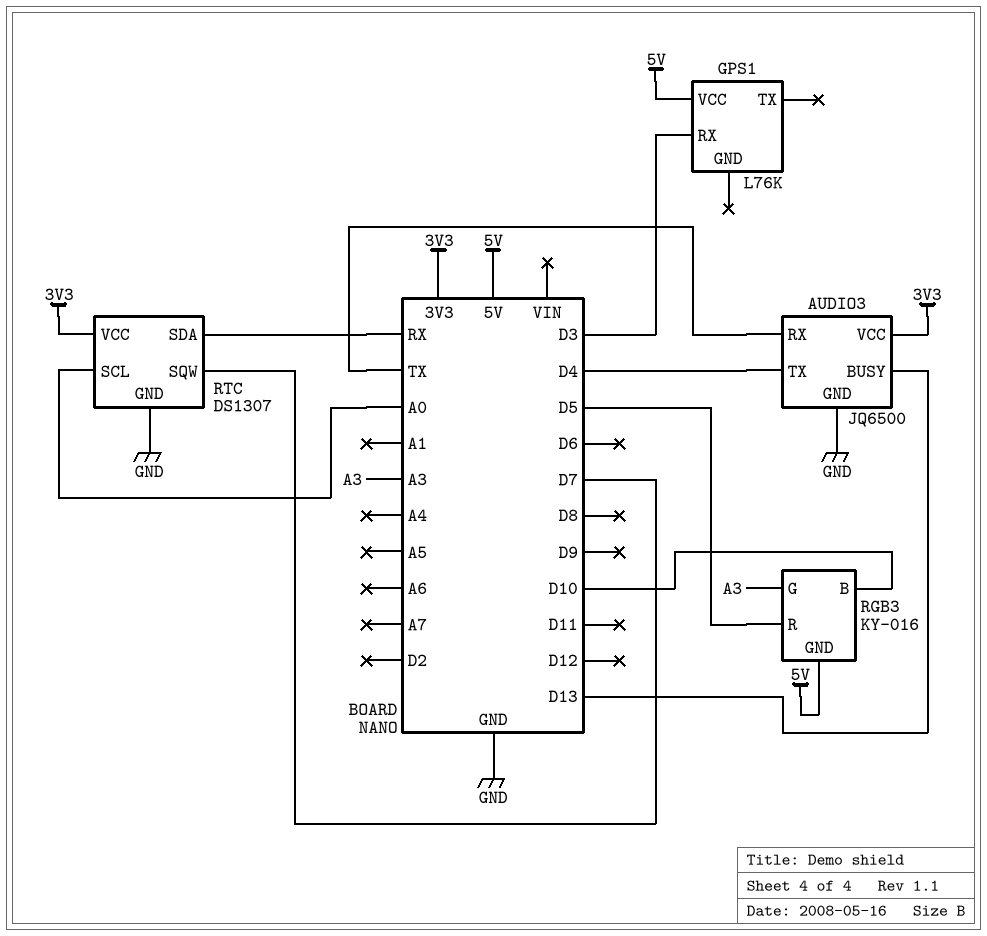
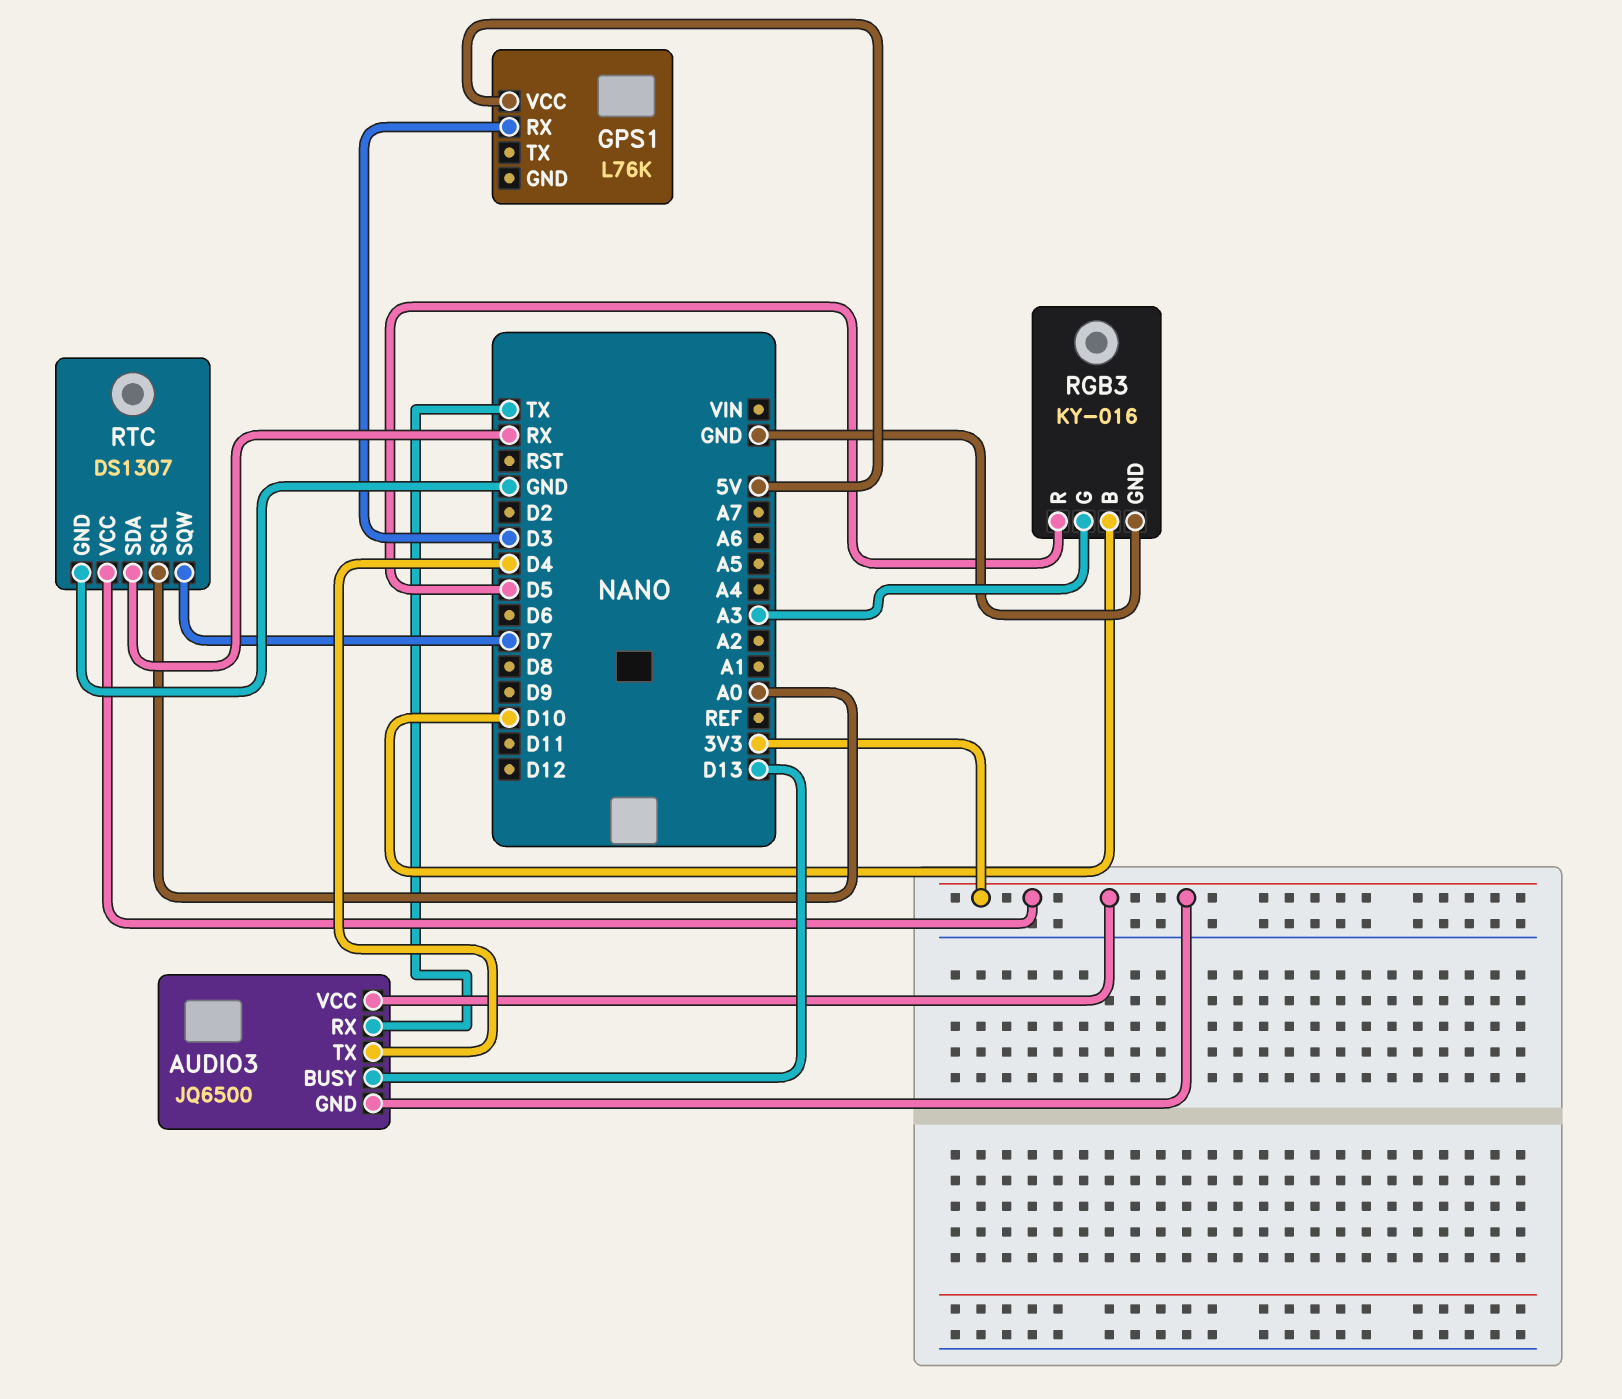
AUDIO3 pin GND: GND -> 3V3
RGB3 pin GND: 5V -> GND

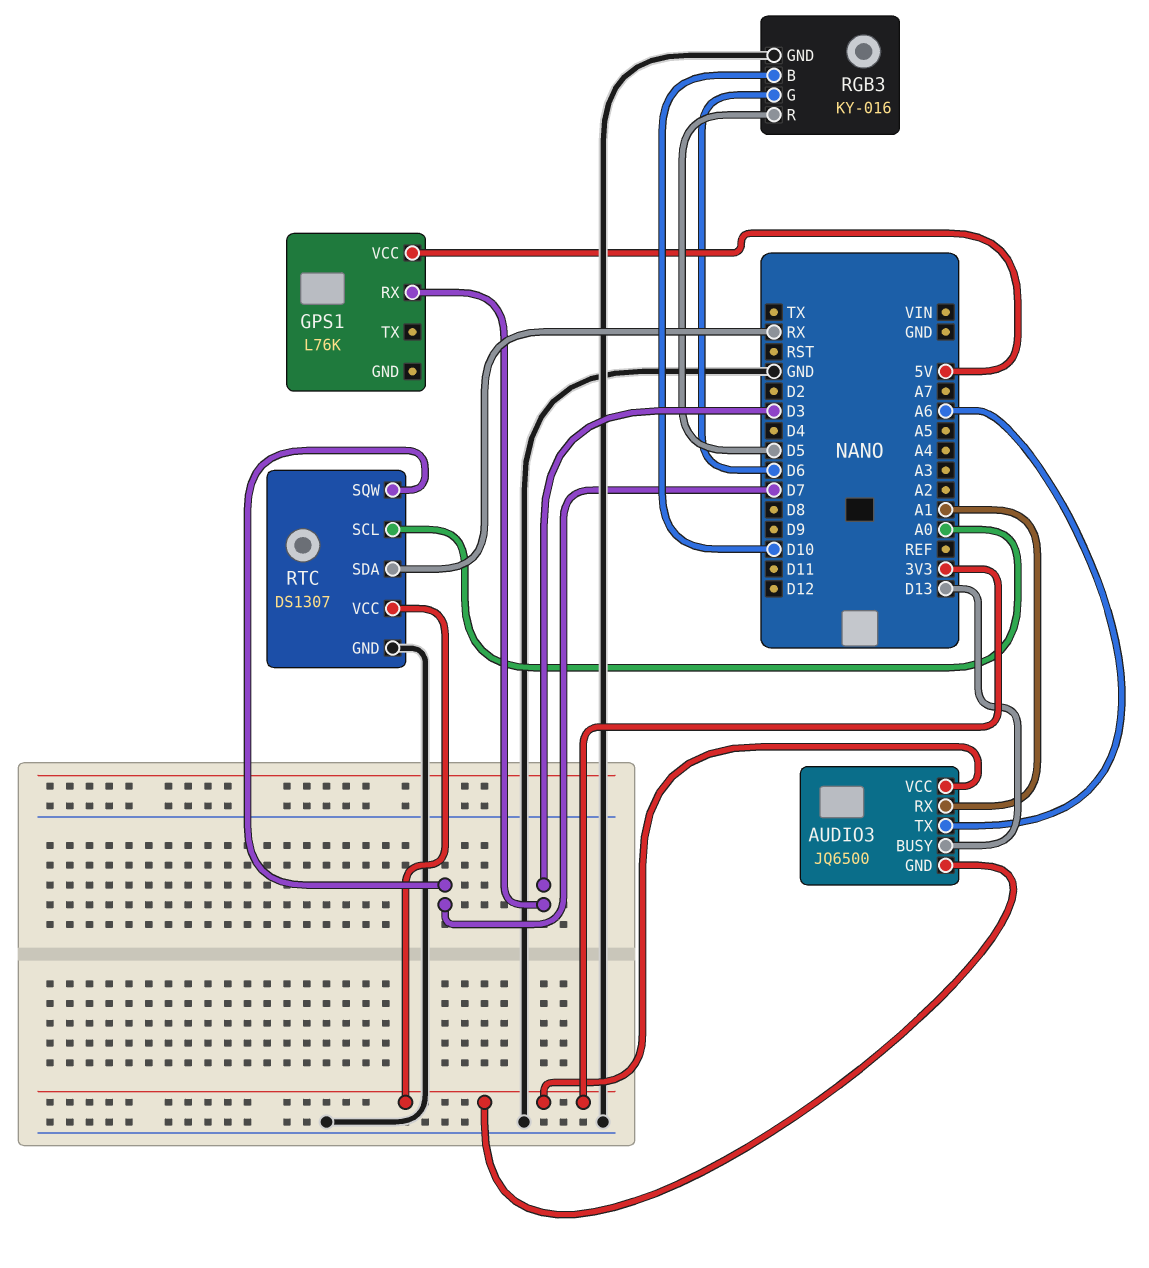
AUDIO3 pin RX: TX -> A1
AUDIO3 pin TX: D4 -> A6
RGB3 pin G: A3 -> D6

